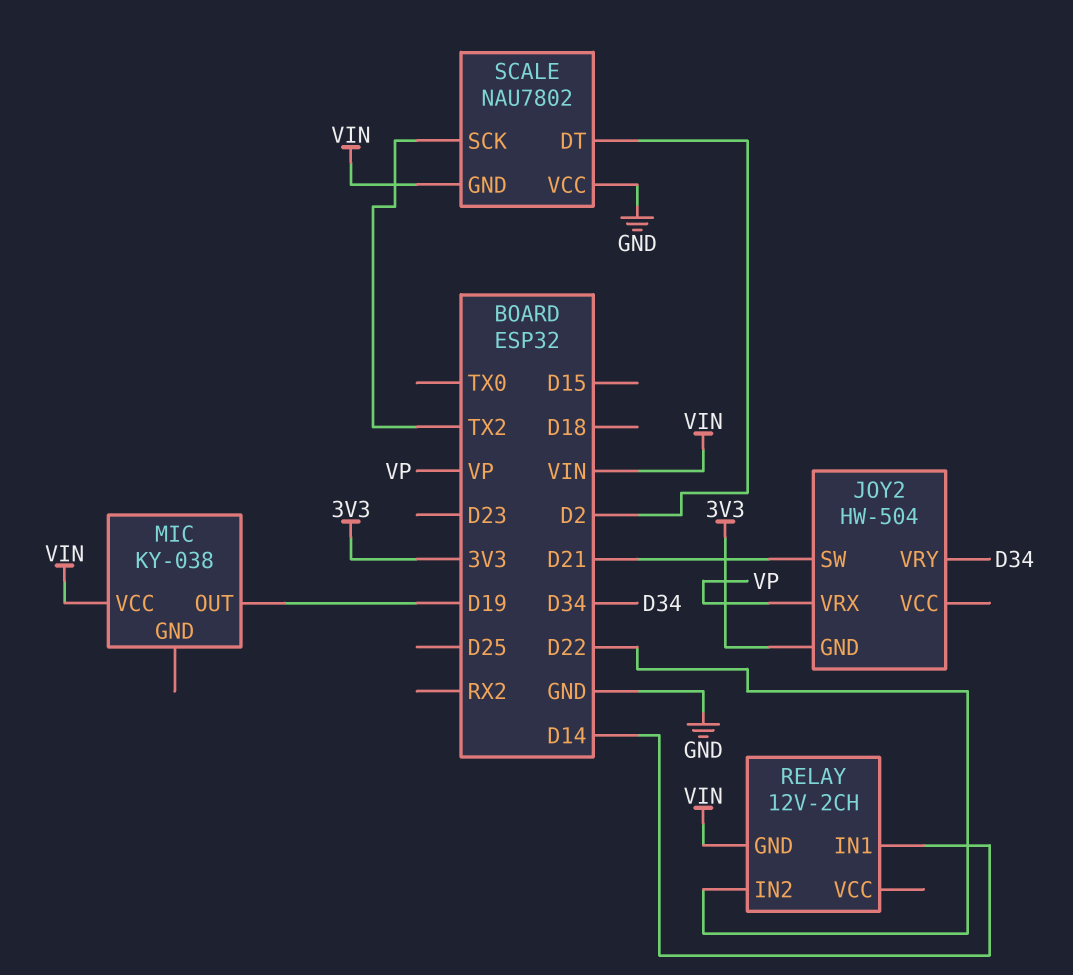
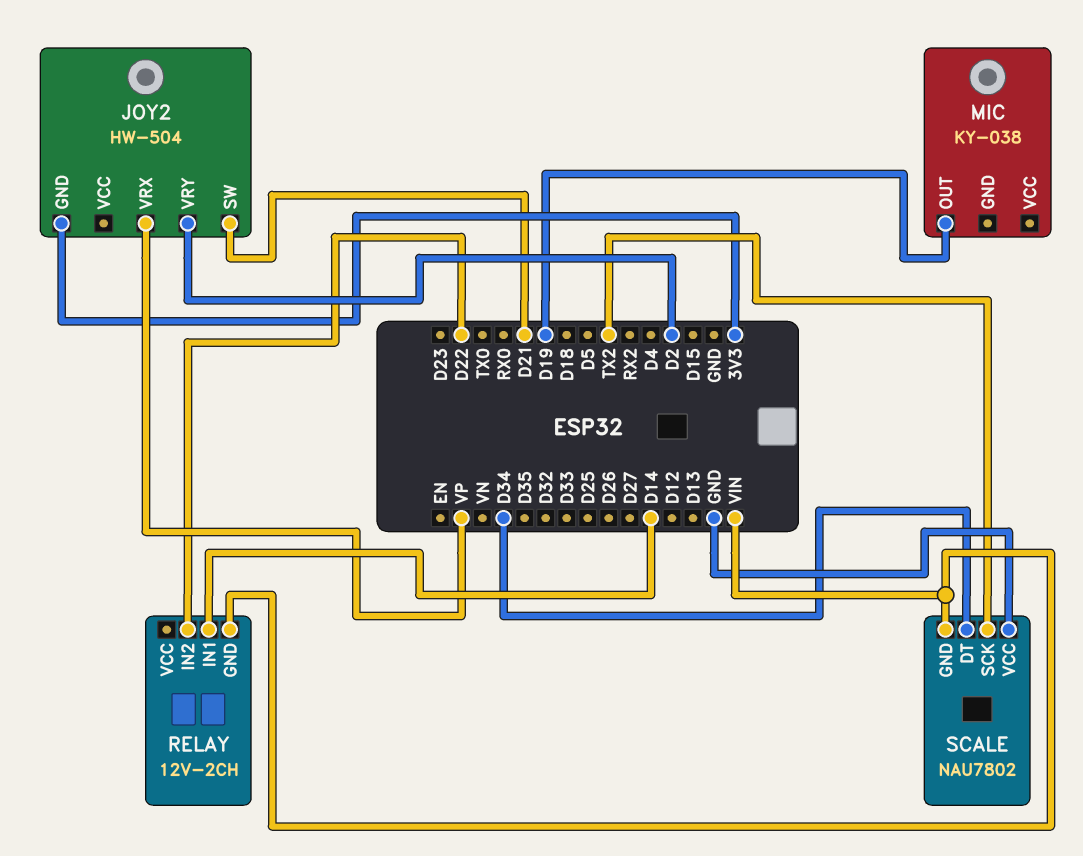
JOY2 pin VRY: D34 -> D2
MIC pin VCC: VIN -> none
SCALE pin DT: D2 -> D34

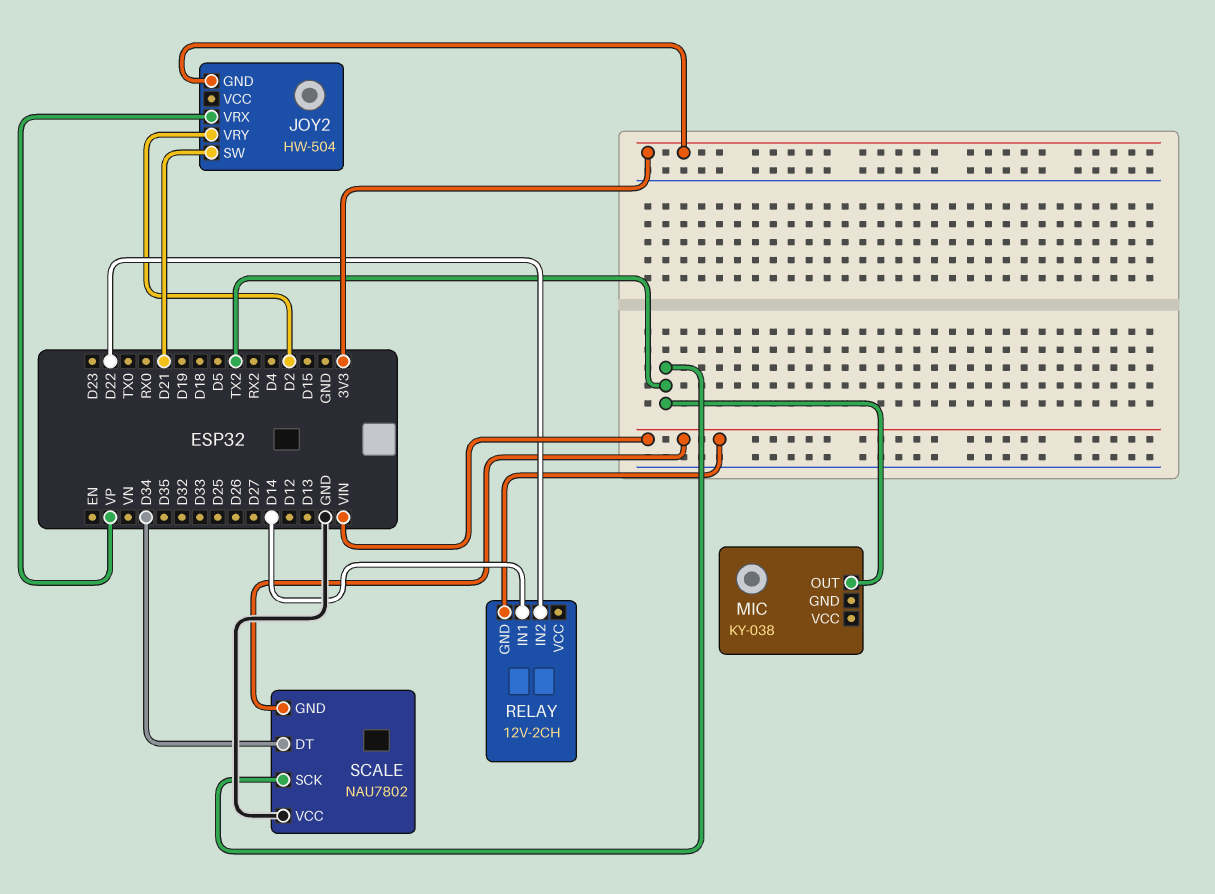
MIC pin OUT: D19 -> TX2

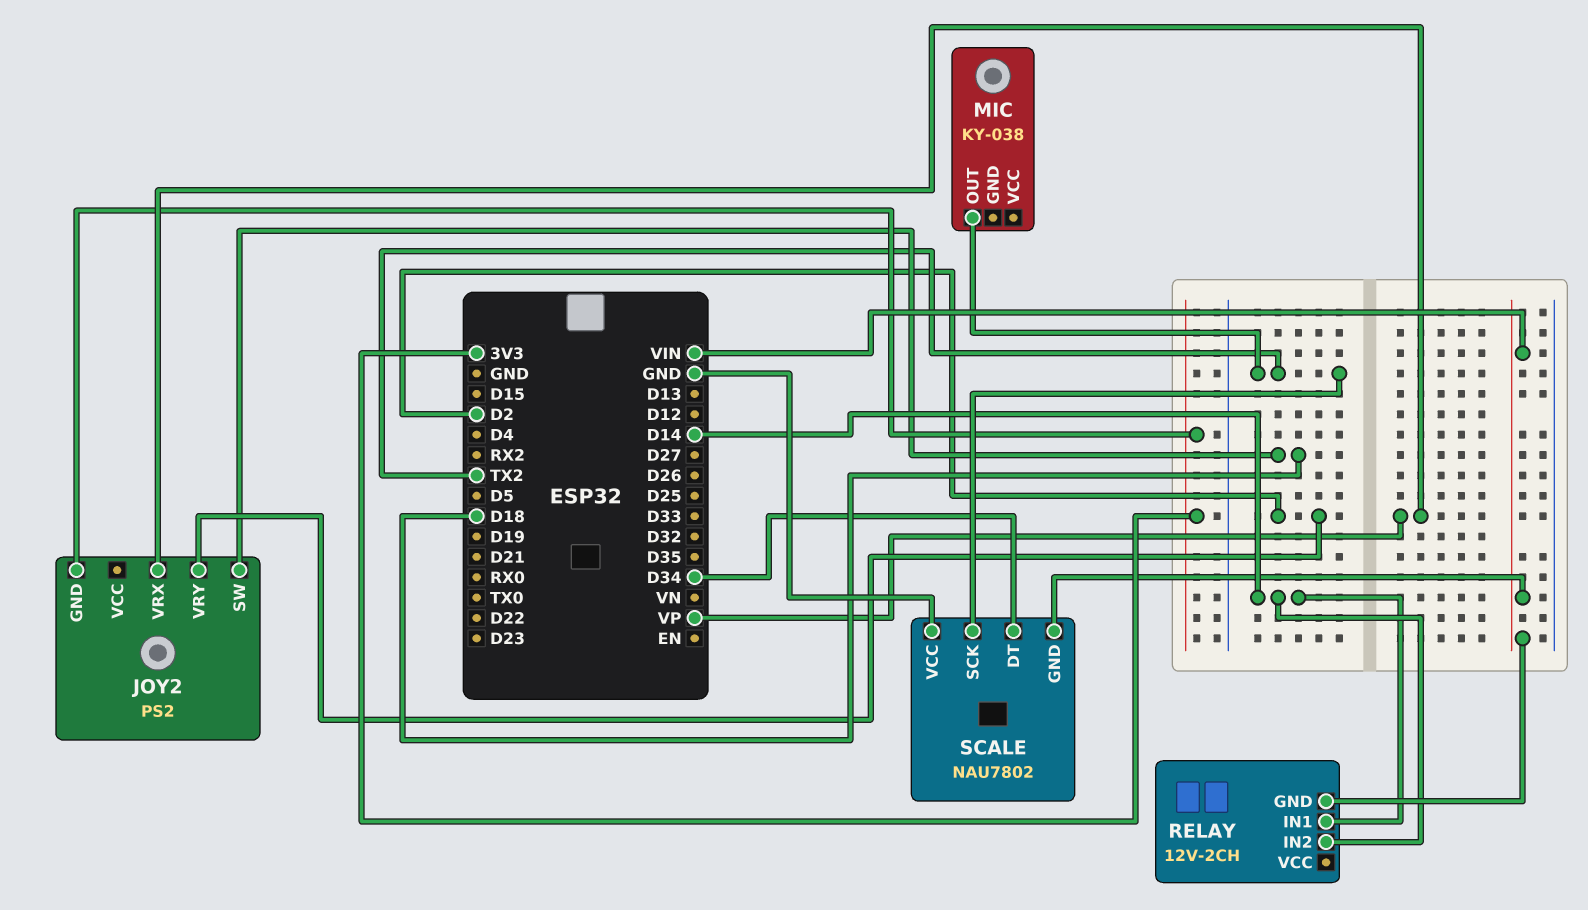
JOY2: HW-504 -> PS2
JOY2 pin SW: D21 -> D18
RELAY pin IN2: D22 -> D14

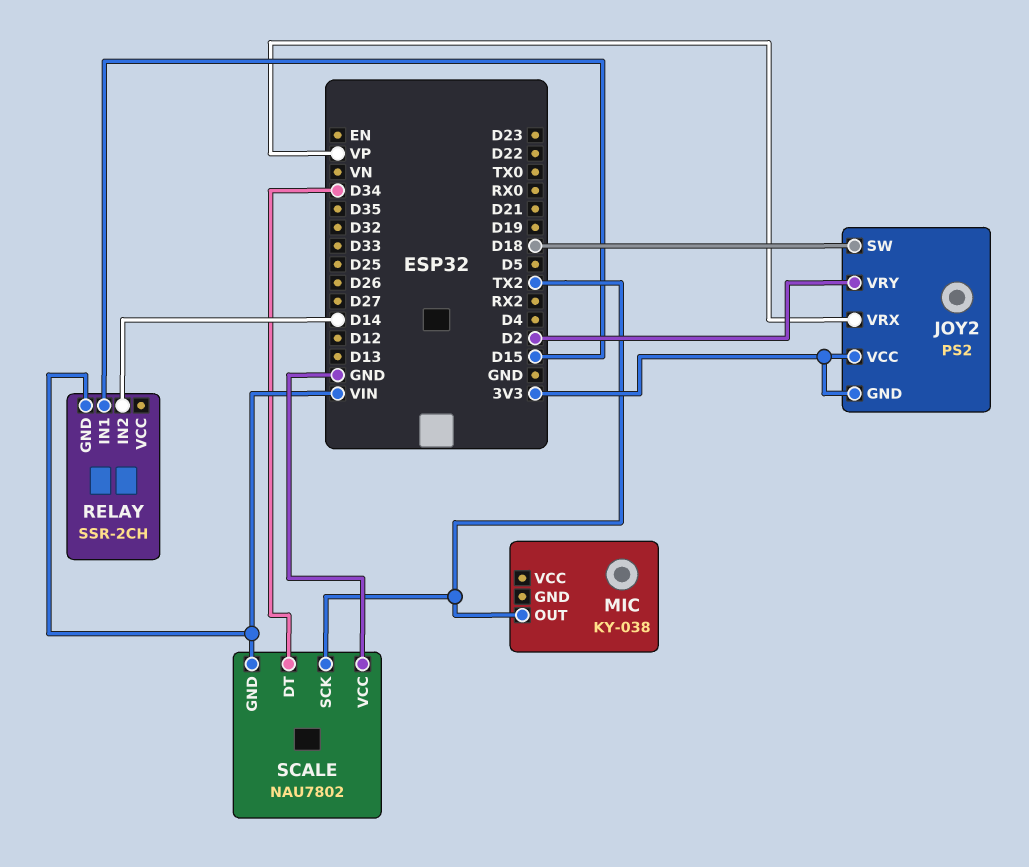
JOY2 pin VCC: none -> 3V3
RELAY: 12V-2CH -> SSR-2CH
RELAY pin IN1: D14 -> D15

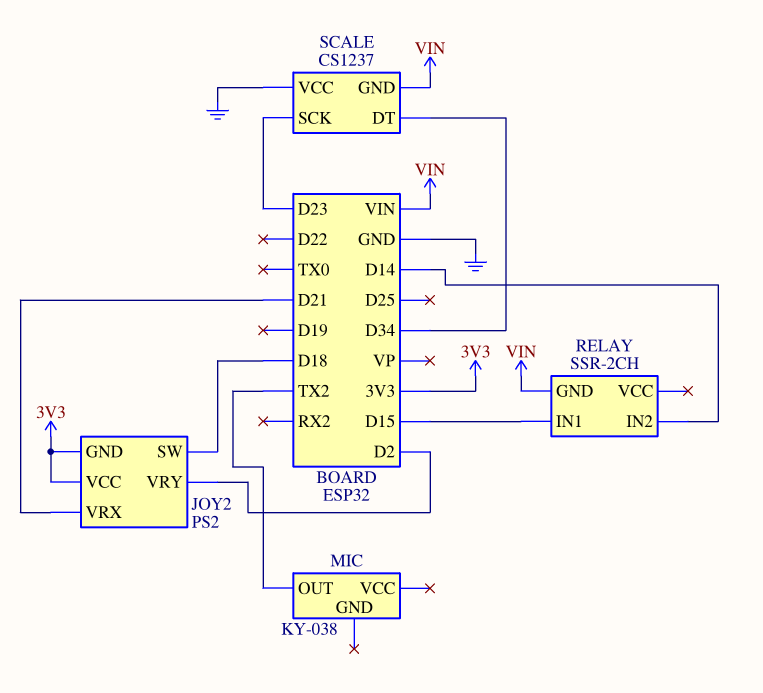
JOY2 pin VRX: VP -> D21
SCALE: NAU7802 -> CS1237
SCALE pin SCK: TX2 -> D23

